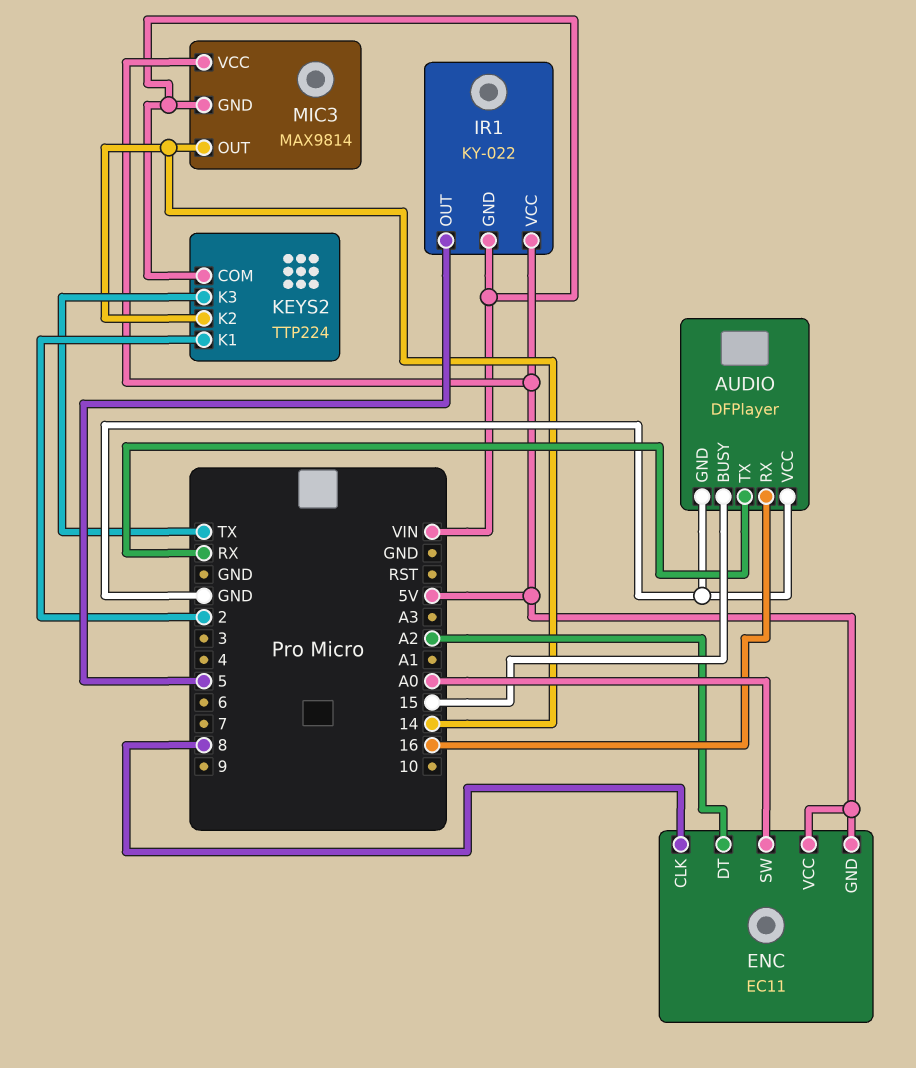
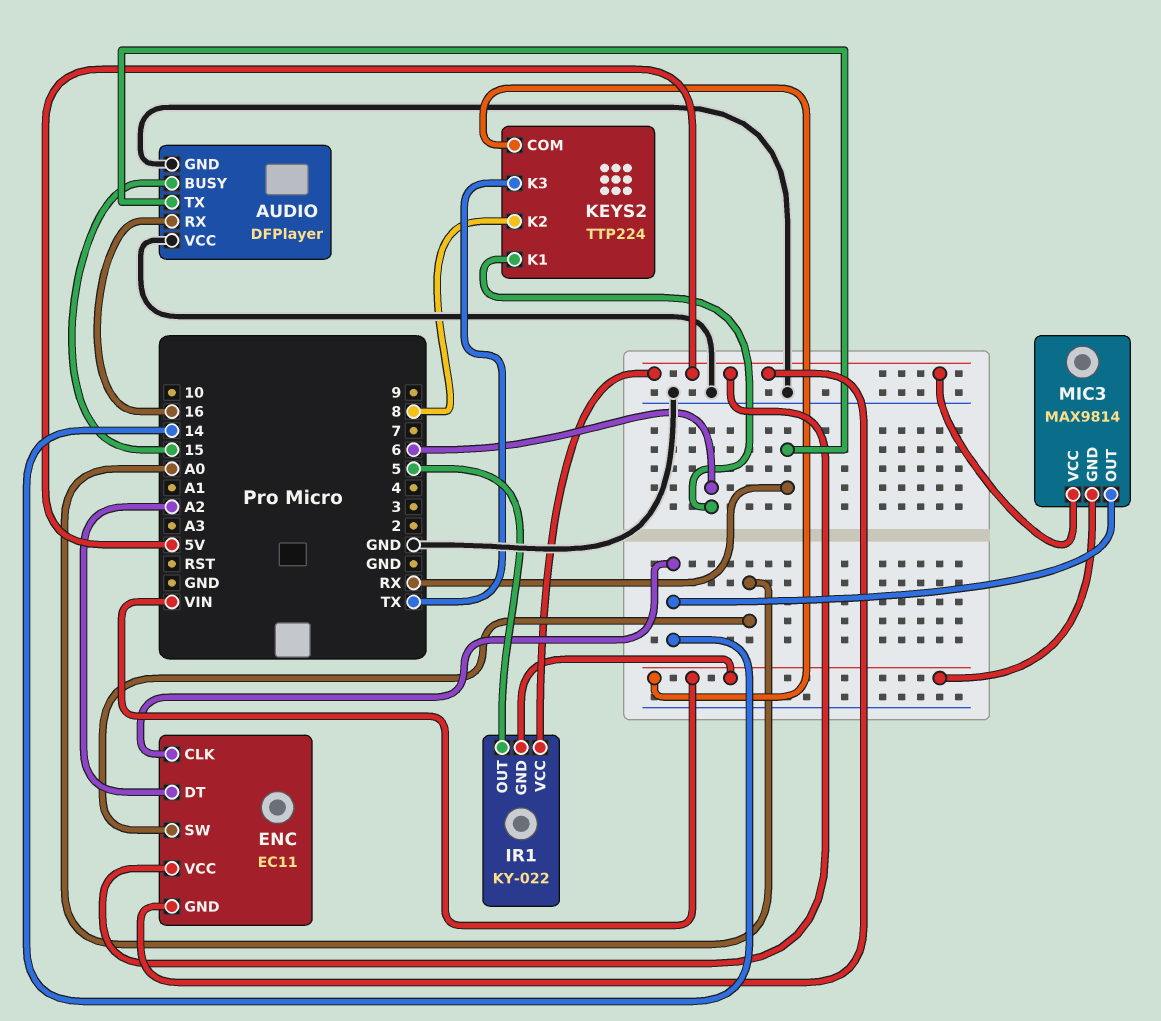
ENC pin CLK: 8 -> 14
KEYS2 pin K1: 2 -> 6
KEYS2 pin K2: 14 -> 8

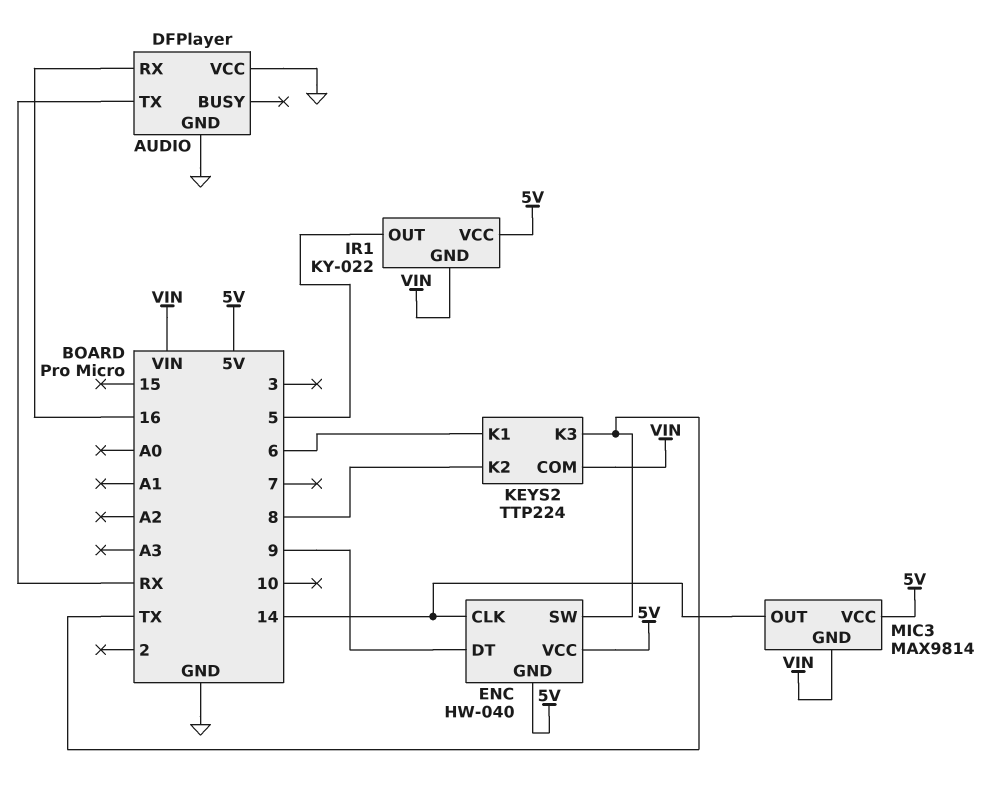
AUDIO pin BUSY: 15 -> none
ENC: EC11 -> HW-040
ENC pin DT: A2 -> 9
ENC pin SW: A0 -> TX

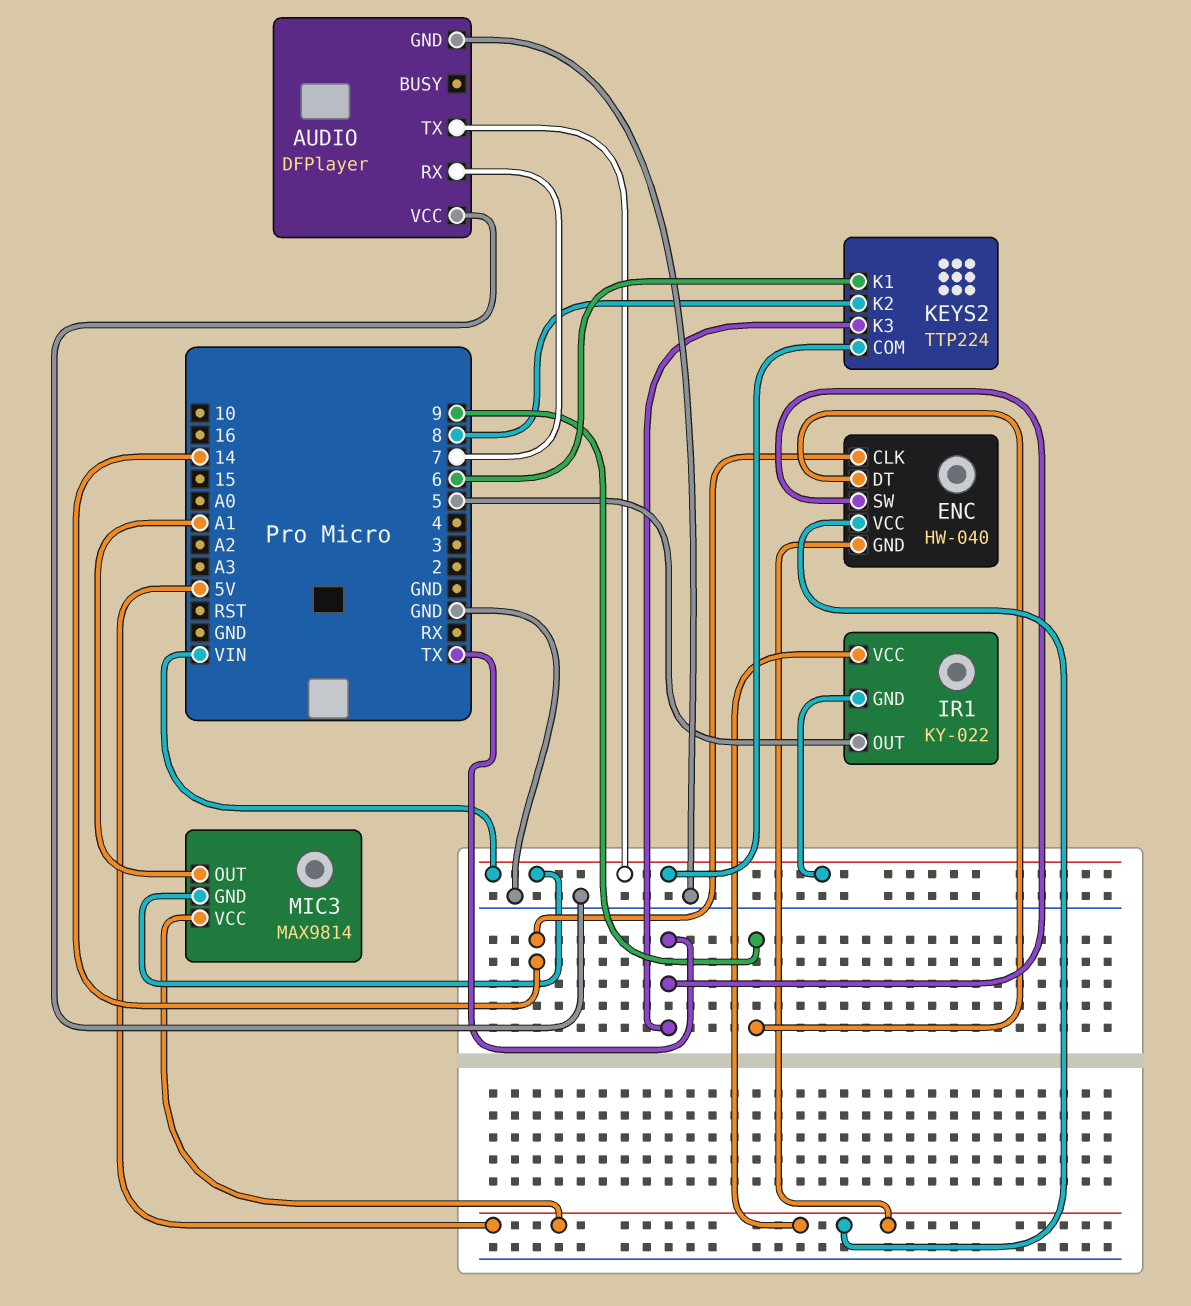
AUDIO pin RX: 16 -> 7
AUDIO pin TX: RX -> VIN
MIC3 pin OUT: 14 -> A1

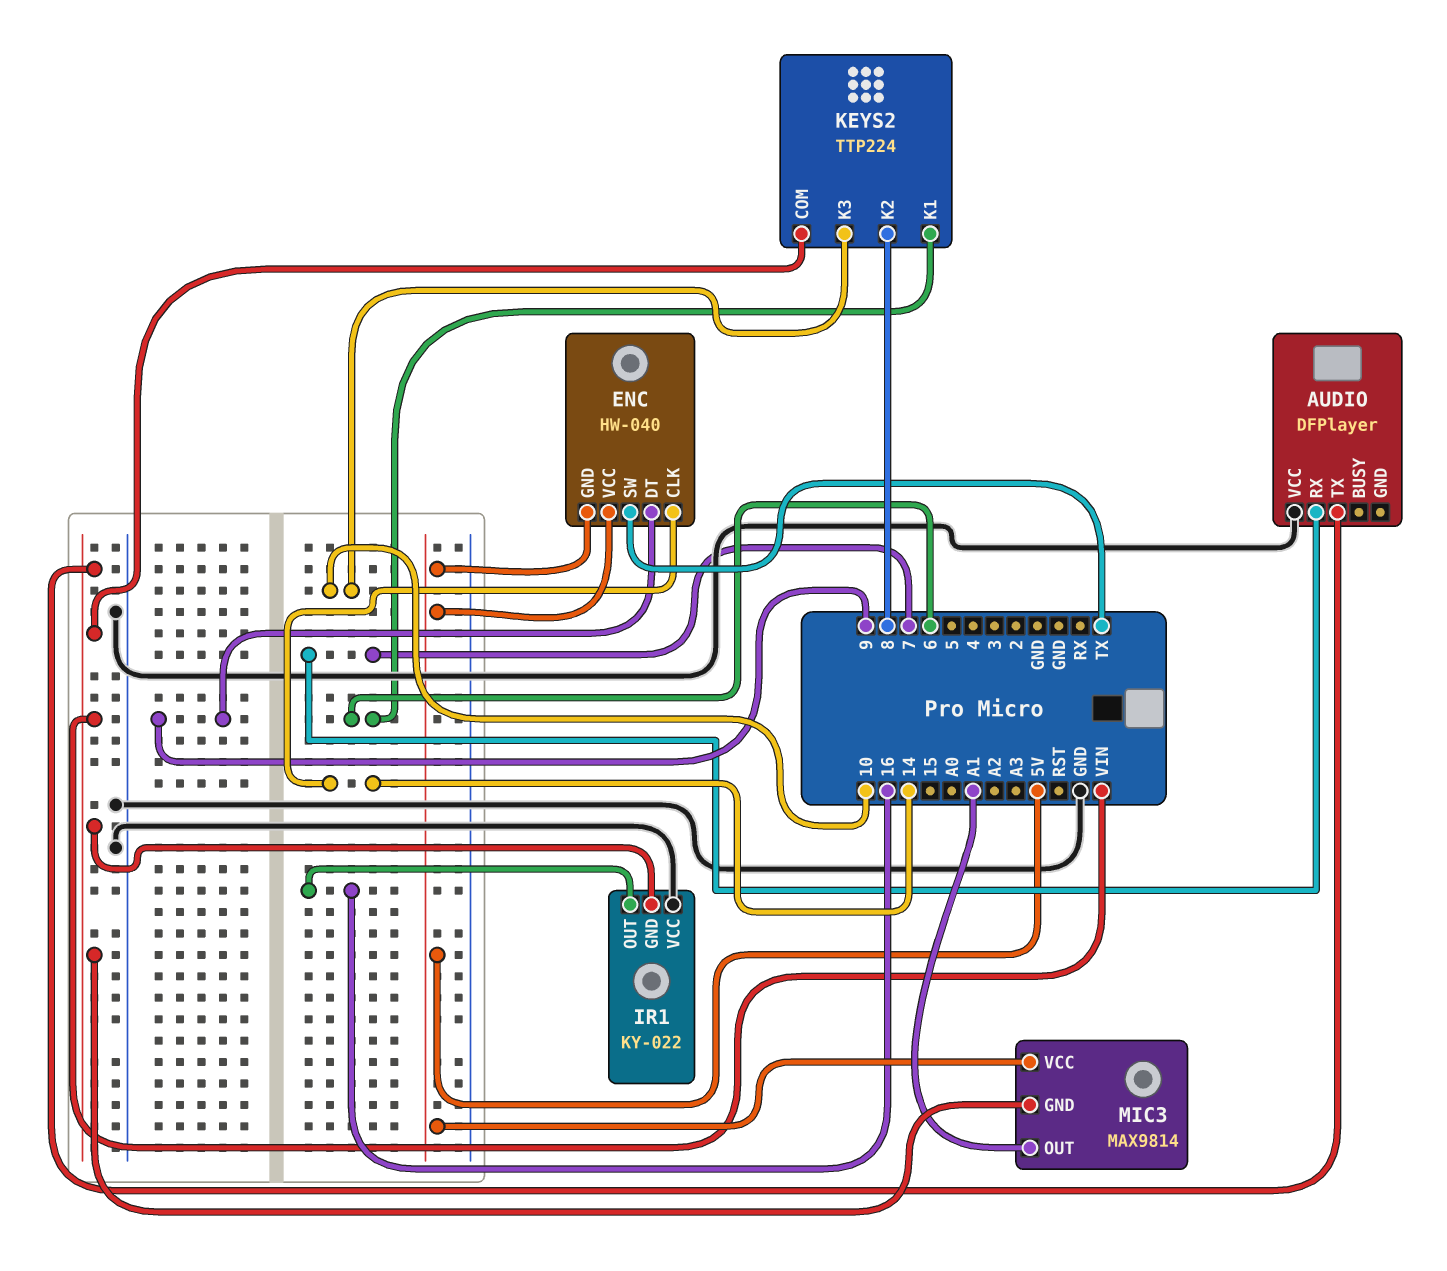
AUDIO pin GND: GND -> none
IR1 pin OUT: 5 -> 16
IR1 pin VCC: 5V -> GND
KEYS2 pin K3: TX -> 10

